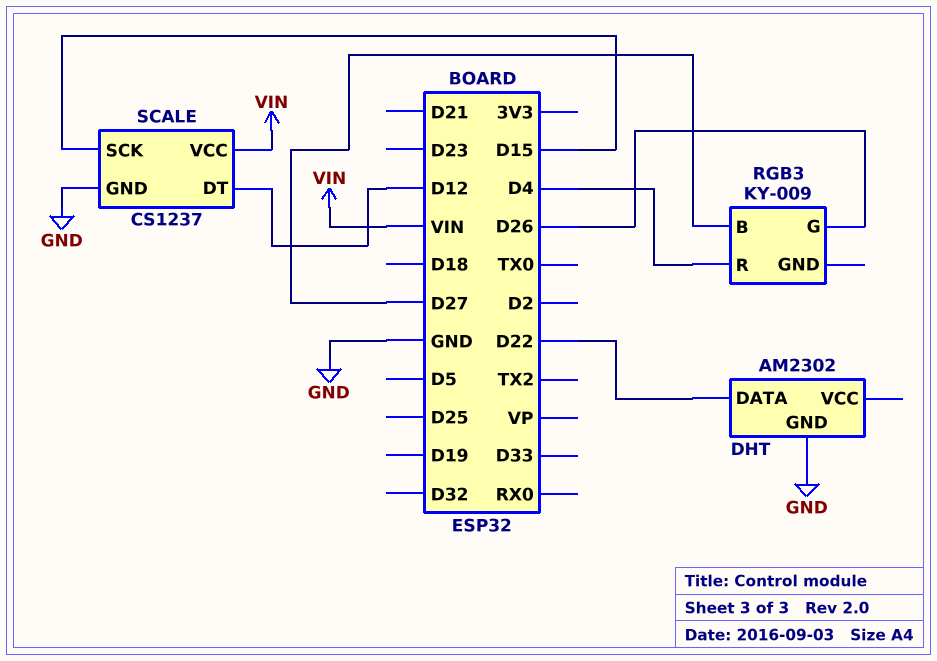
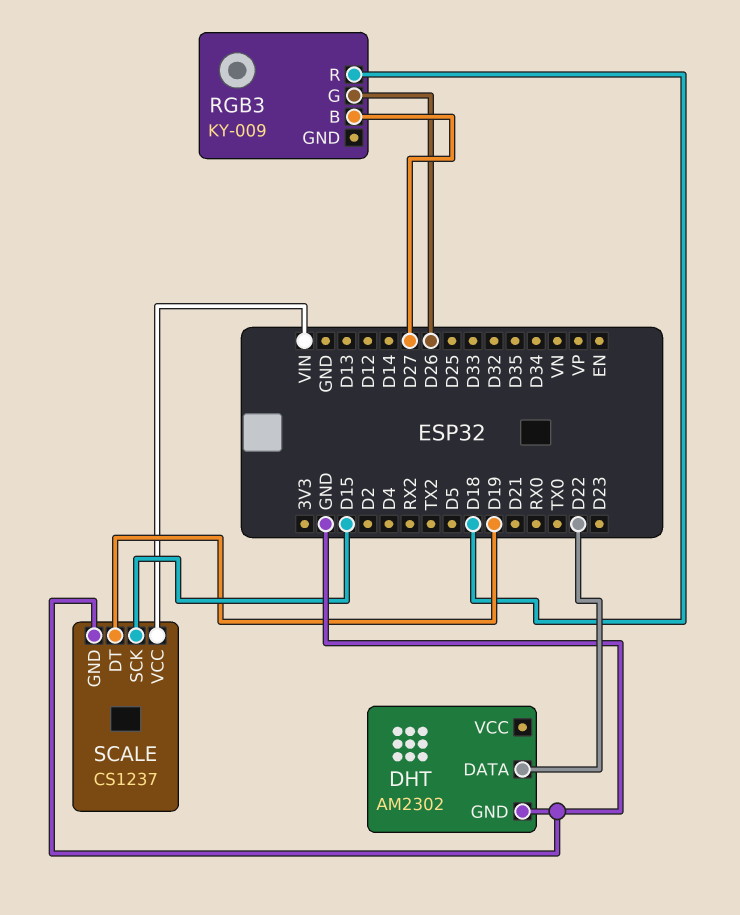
RGB3 pin R: D4 -> D18
SCALE pin DT: D12 -> D19

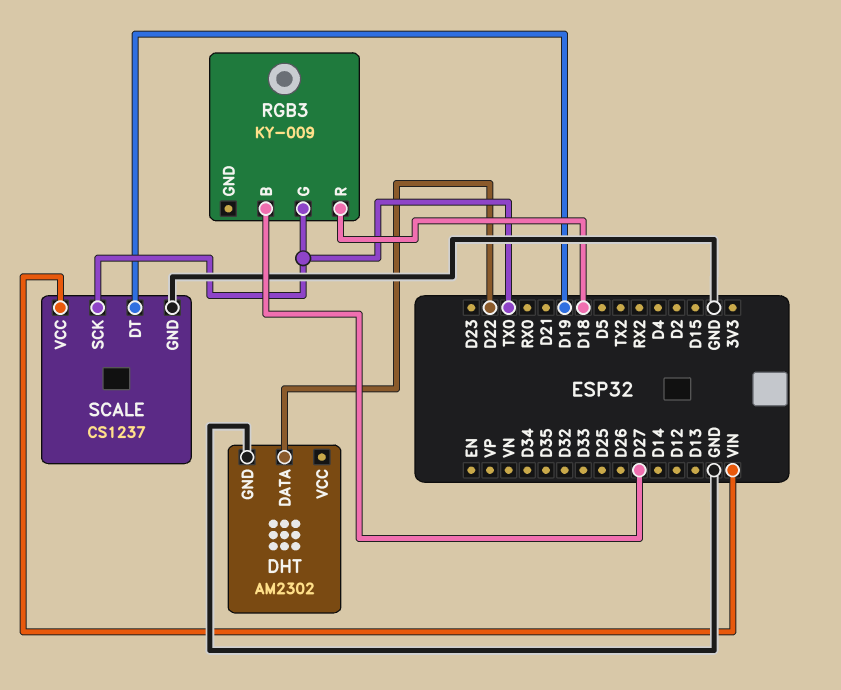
RGB3 pin G: D26 -> TX0
SCALE pin SCK: D15 -> TX0

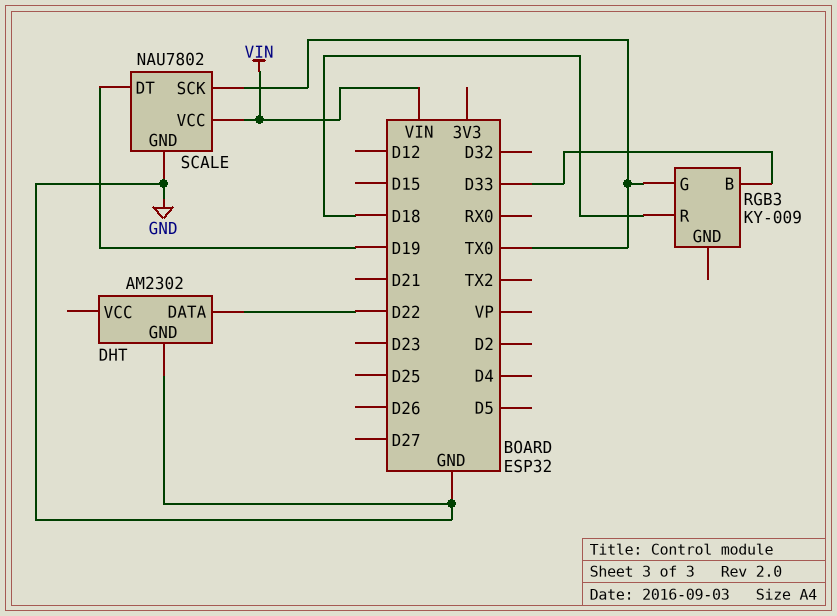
RGB3 pin B: D27 -> D33
SCALE: CS1237 -> NAU7802

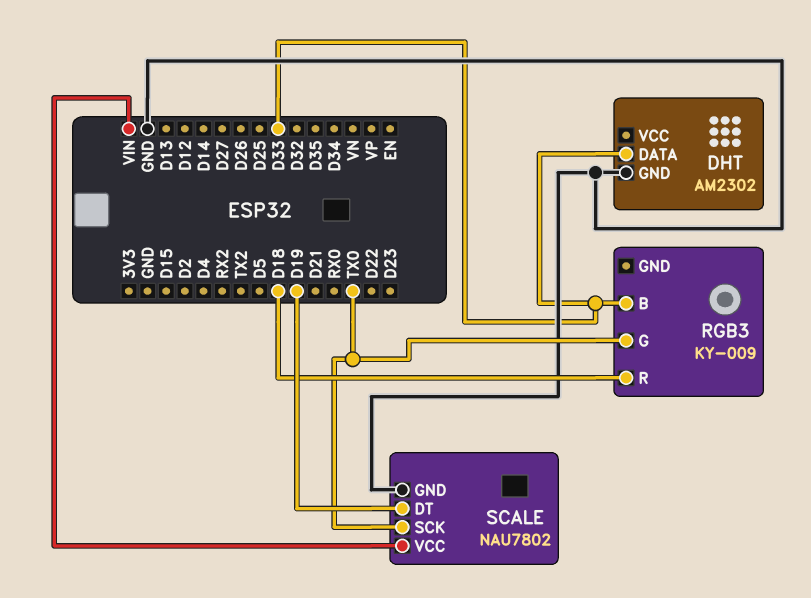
DHT pin DATA: D22 -> D33

